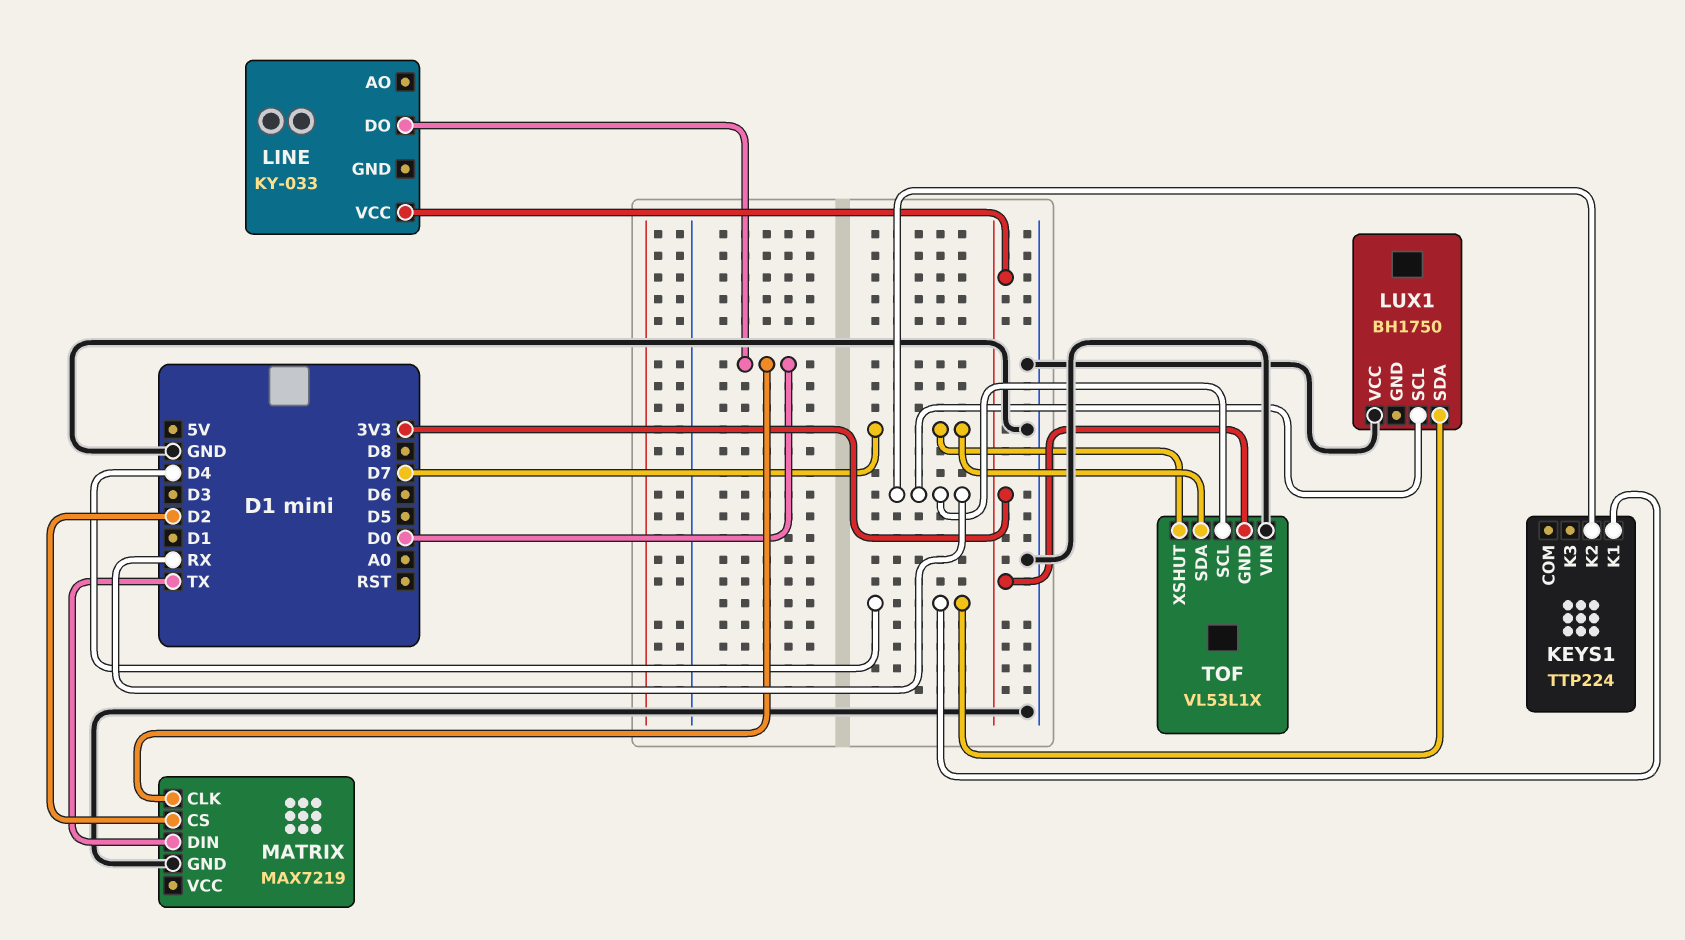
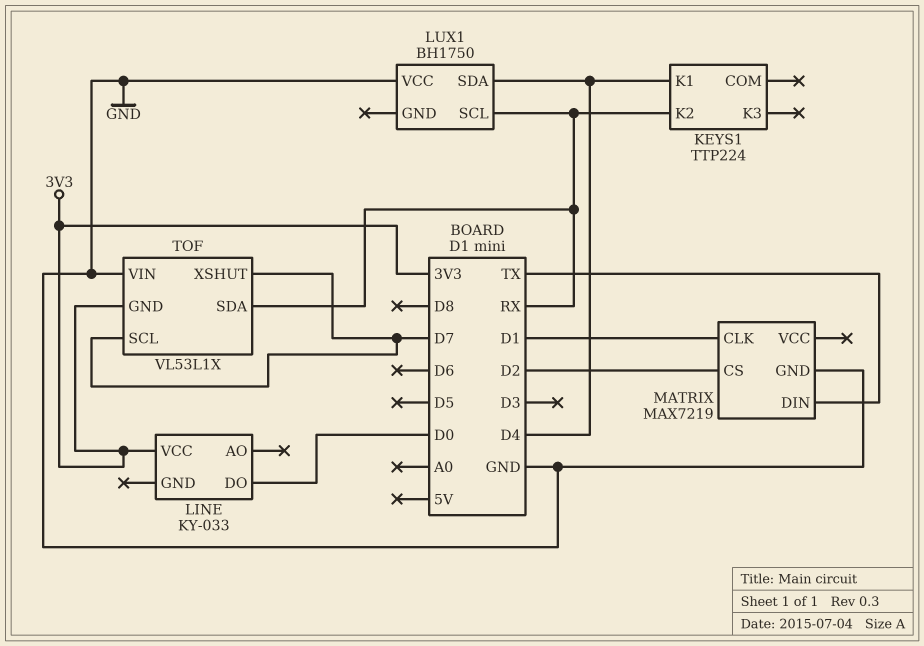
MATRIX pin CLK: D0 -> D1
TOF pin SCL: RX -> D7
TOF pin SDA: D7 -> RX

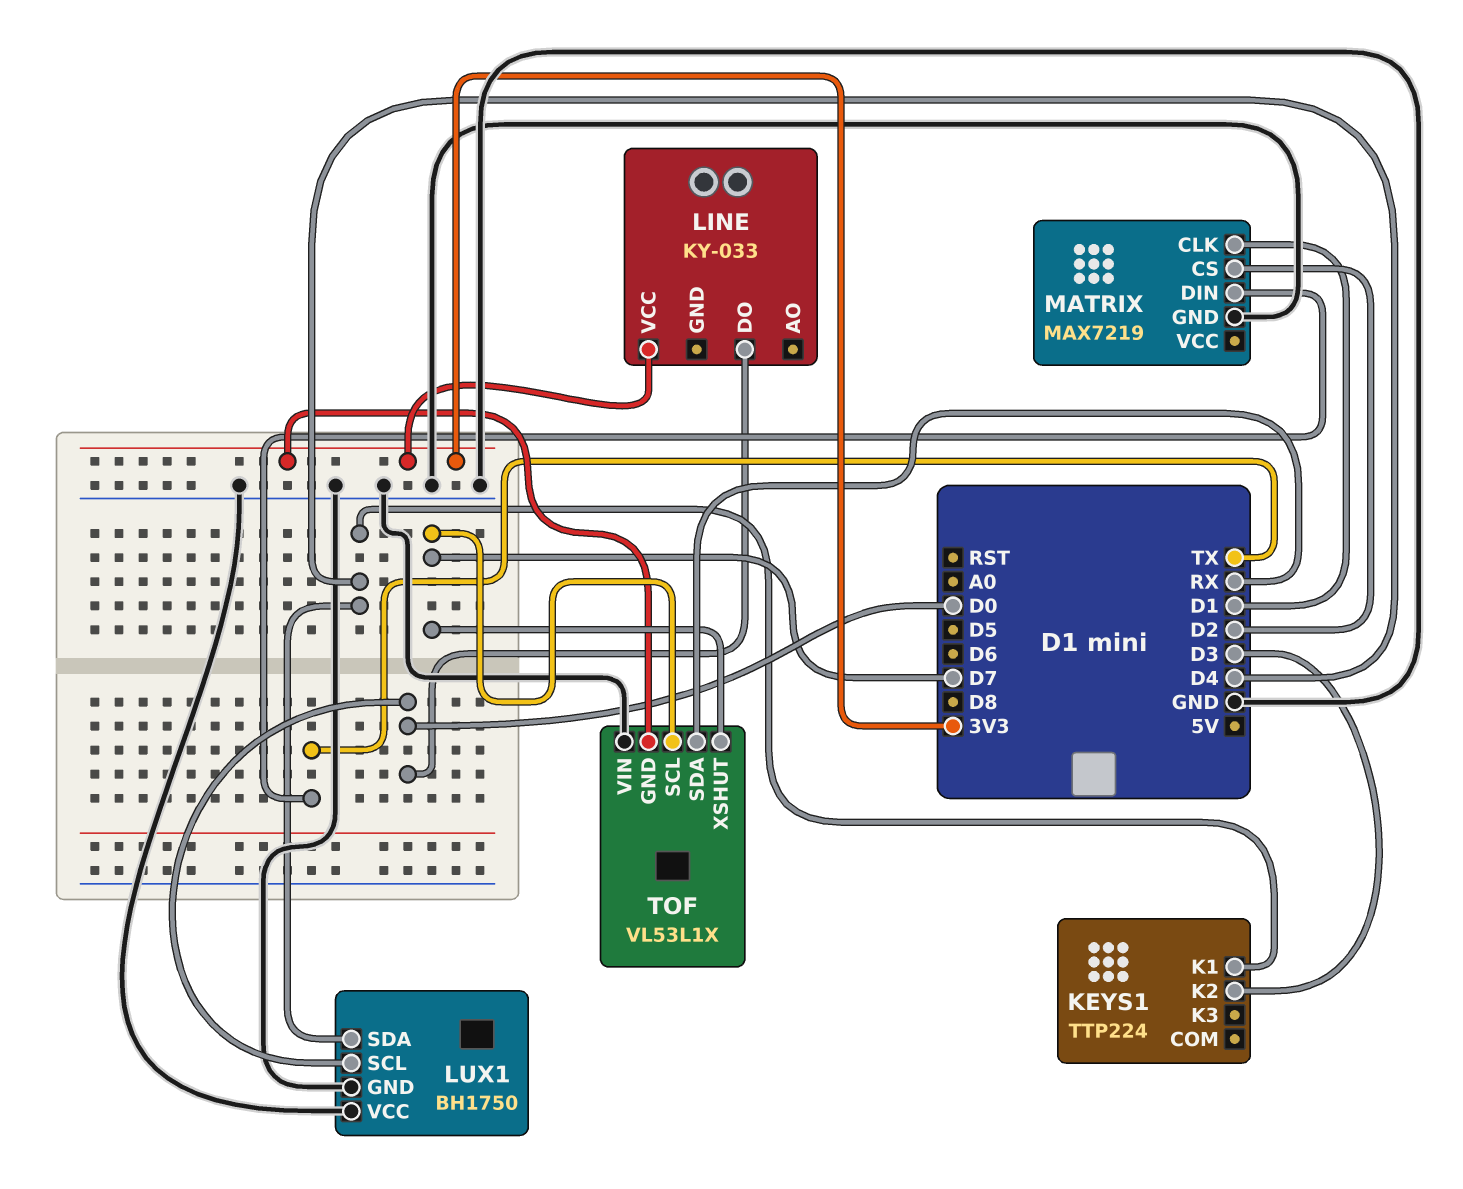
KEYS1 pin K2: RX -> D3
LUX1 pin GND: none -> GND
LUX1 pin SCL: RX -> D0

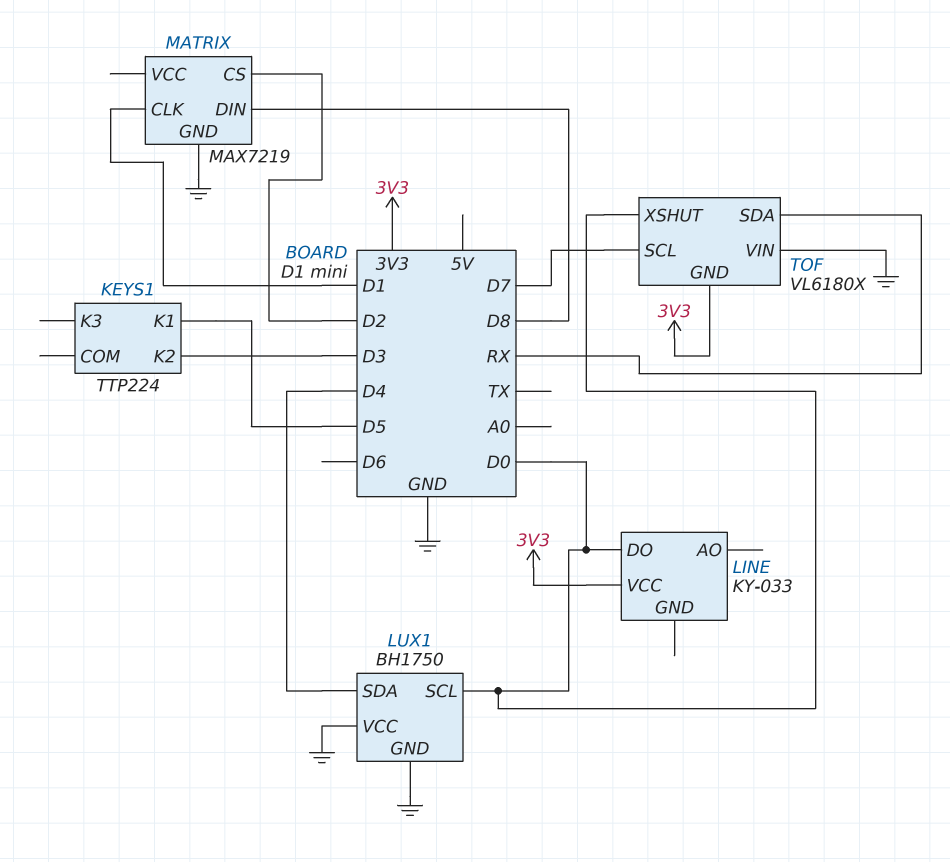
KEYS1 pin K1: D4 -> D5
MATRIX pin DIN: TX -> D8
TOF: VL53L1X -> VL6180X
TOF pin XSHUT: D7 -> D0

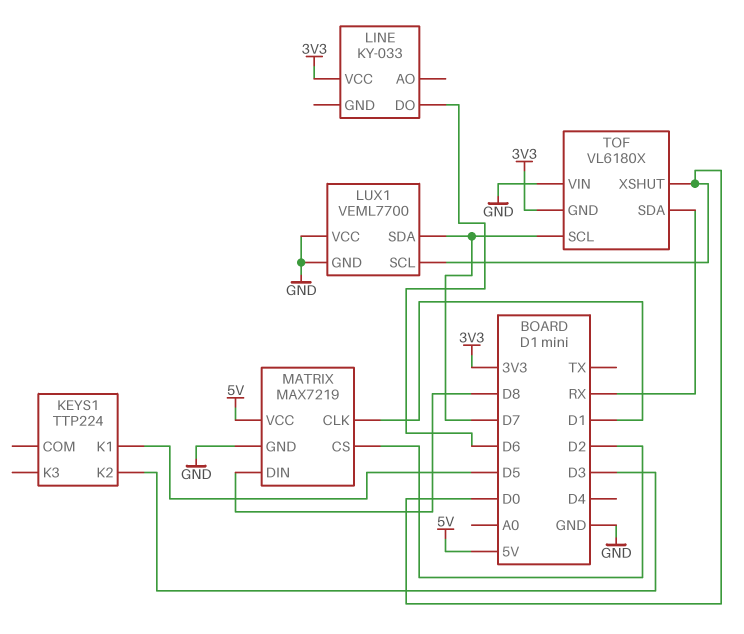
LINE pin DO: D0 -> D6
LUX1: BH1750 -> VEML7700
LUX1 pin SDA: D4 -> D7
MATRIX pin VCC: none -> 5V

